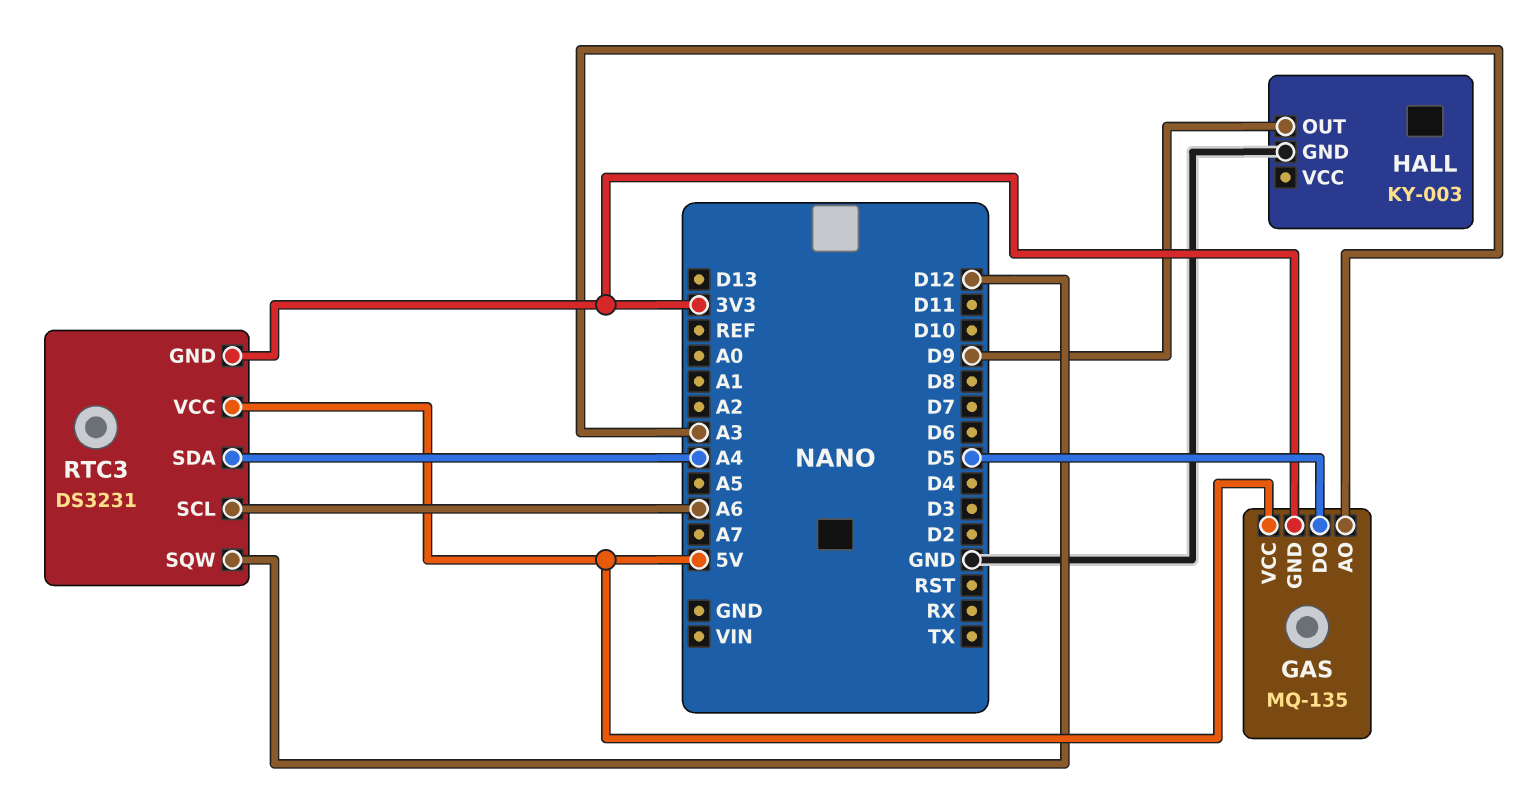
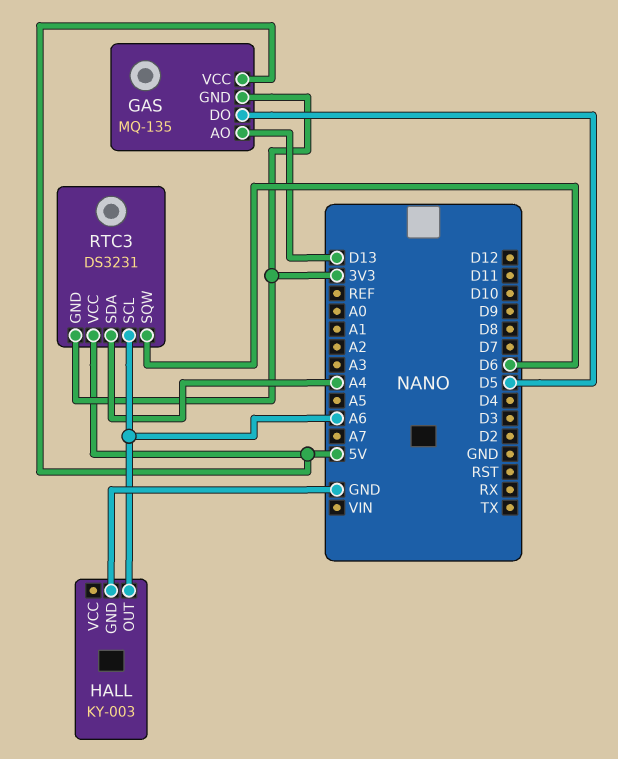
GAS pin AO: A3 -> D13
HALL pin OUT: D9 -> A6
RTC3 pin SQW: D12 -> D6

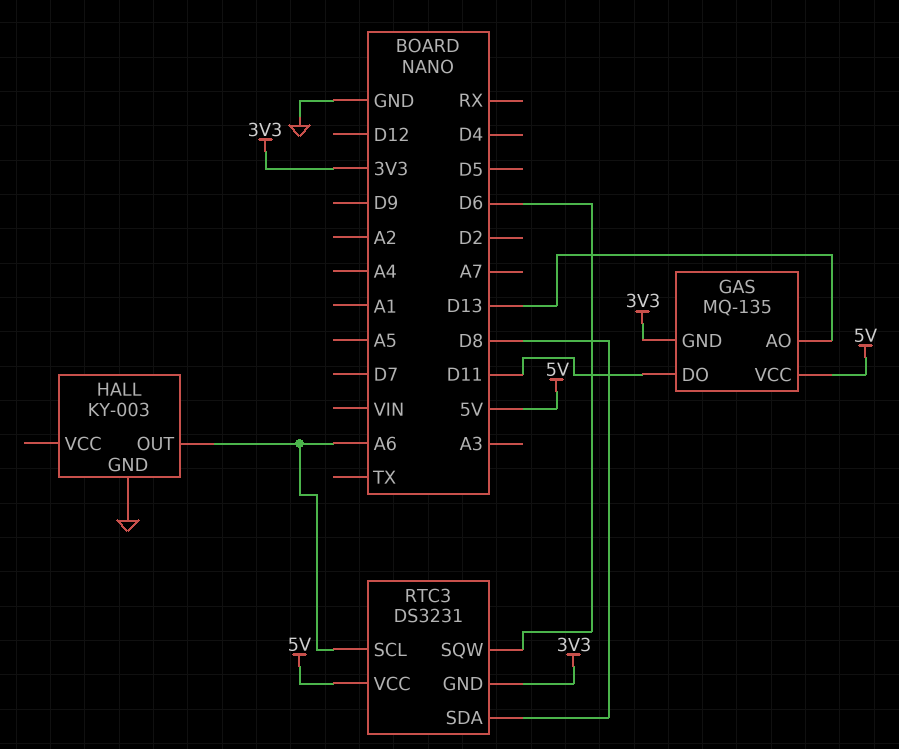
GAS pin DO: D5 -> D11
RTC3 pin SDA: A4 -> D8

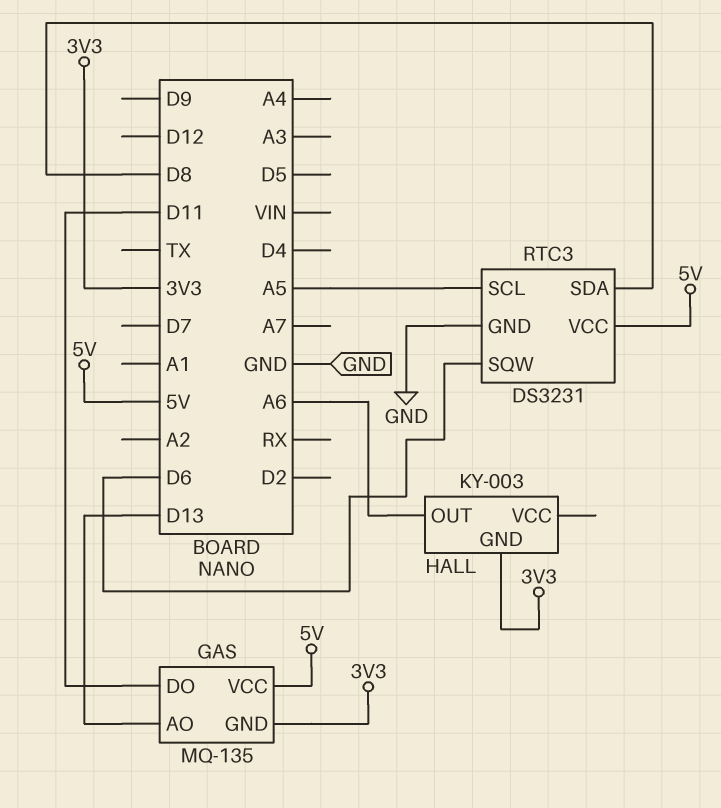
HALL pin GND: GND -> 3V3
RTC3 pin GND: 3V3 -> GND
RTC3 pin SCL: A6 -> A5

